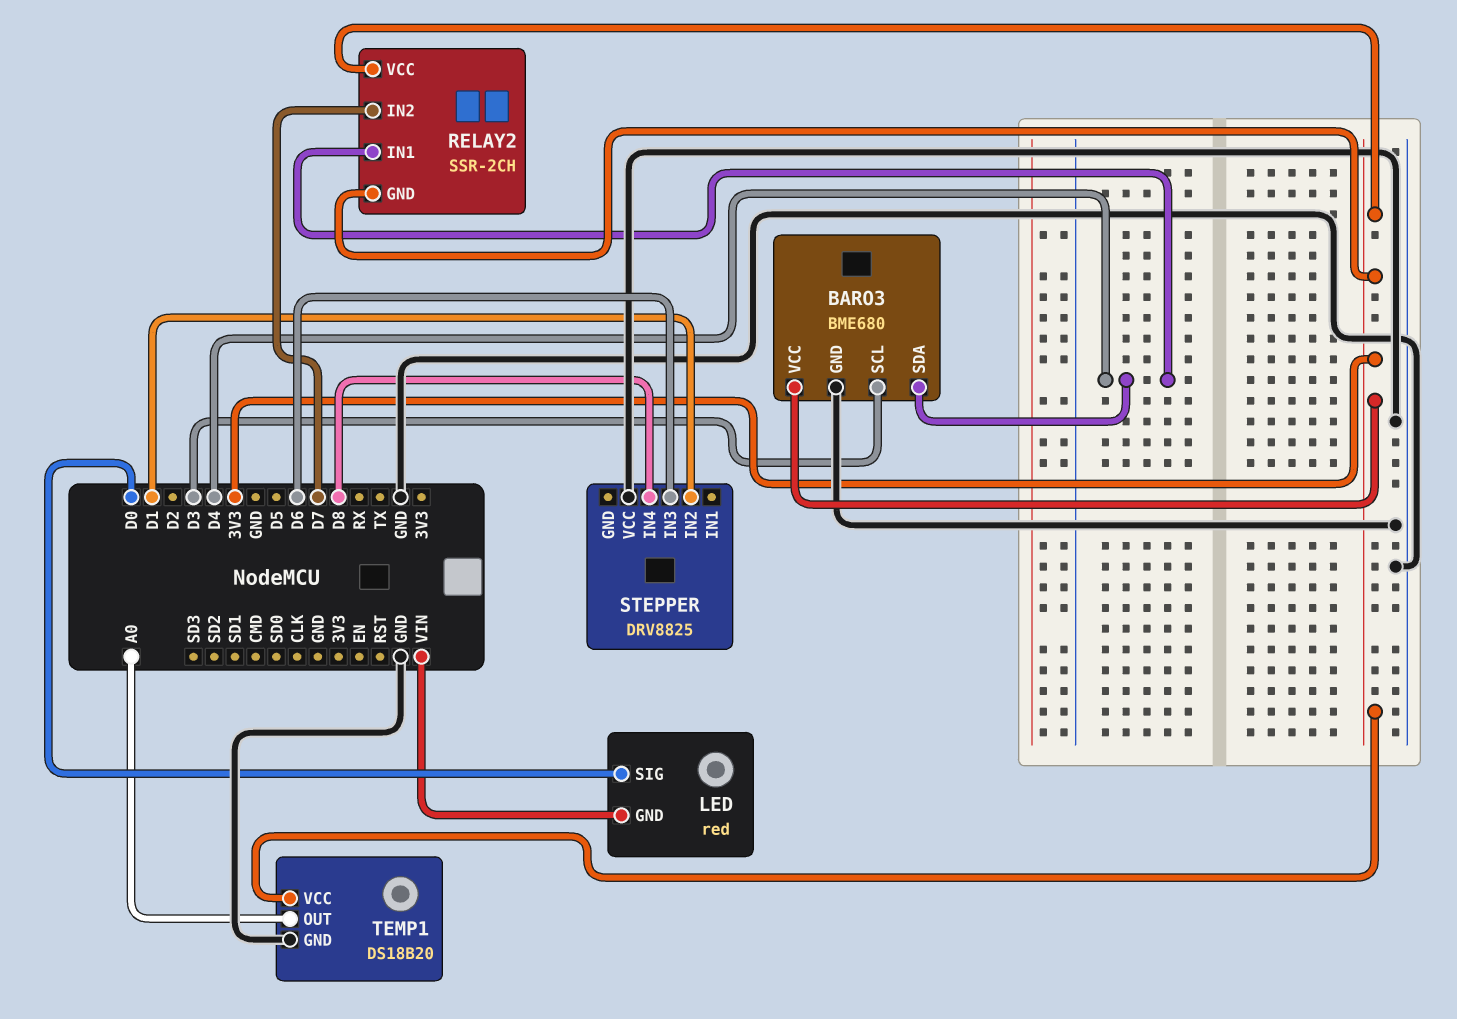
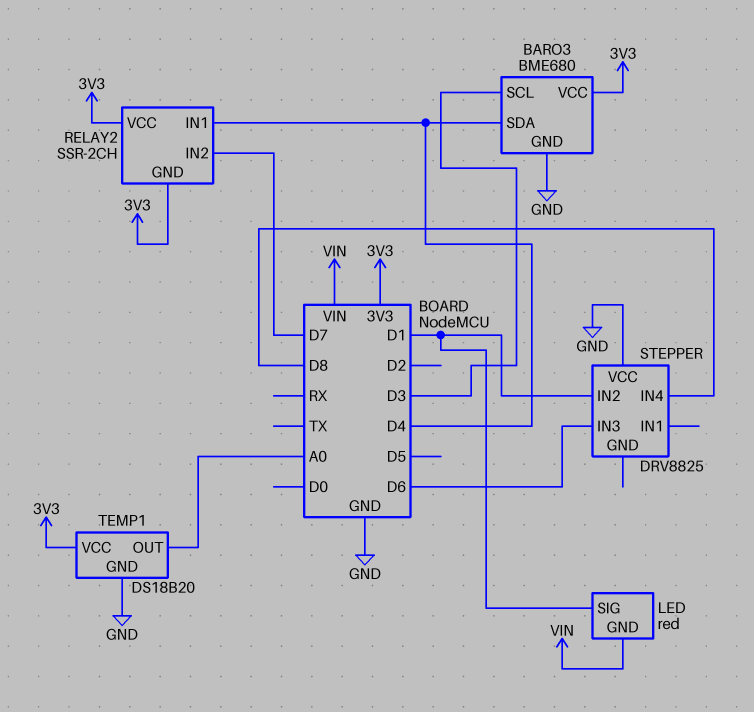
LED pin SIG: D0 -> D1

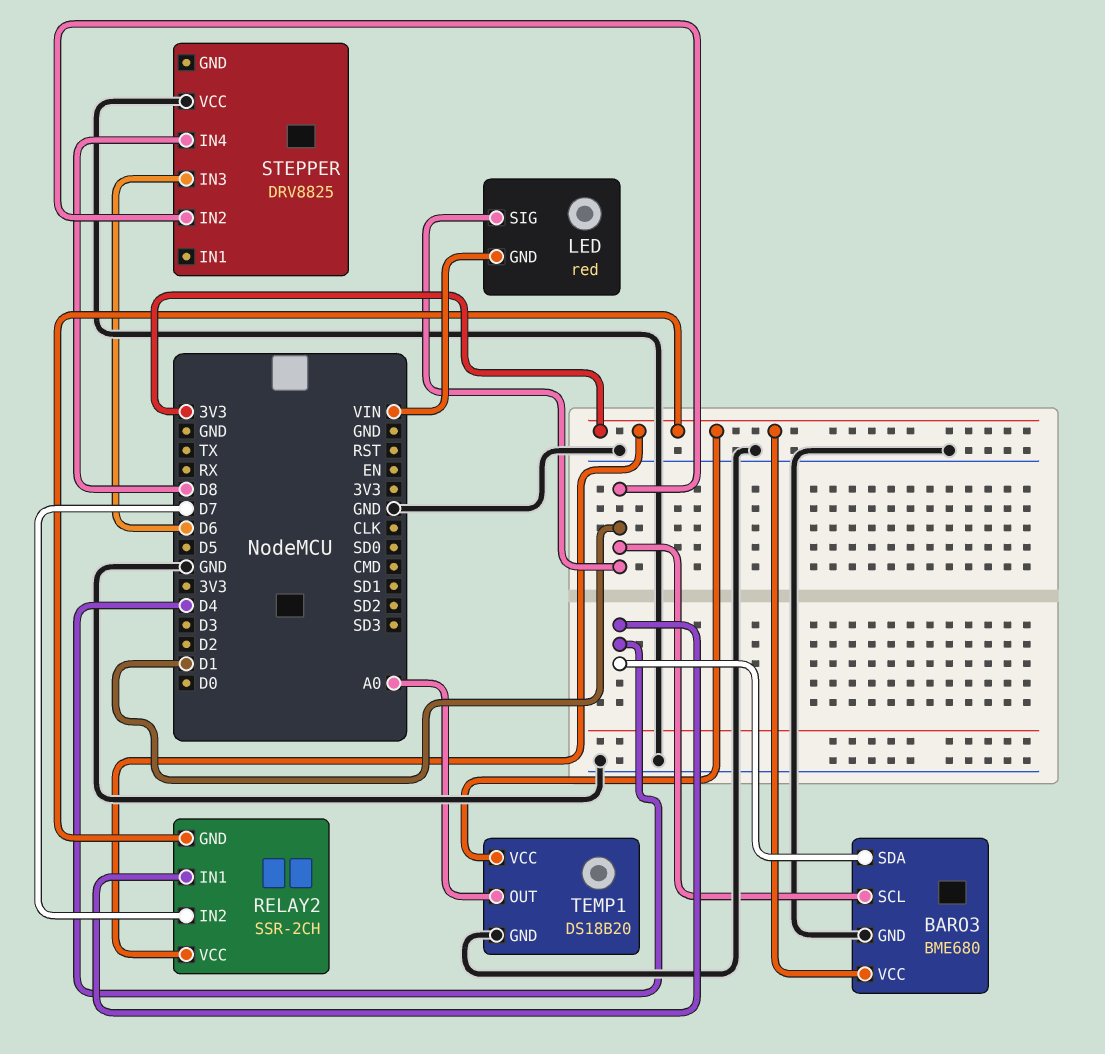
BARO3 pin SCL: D3 -> D1

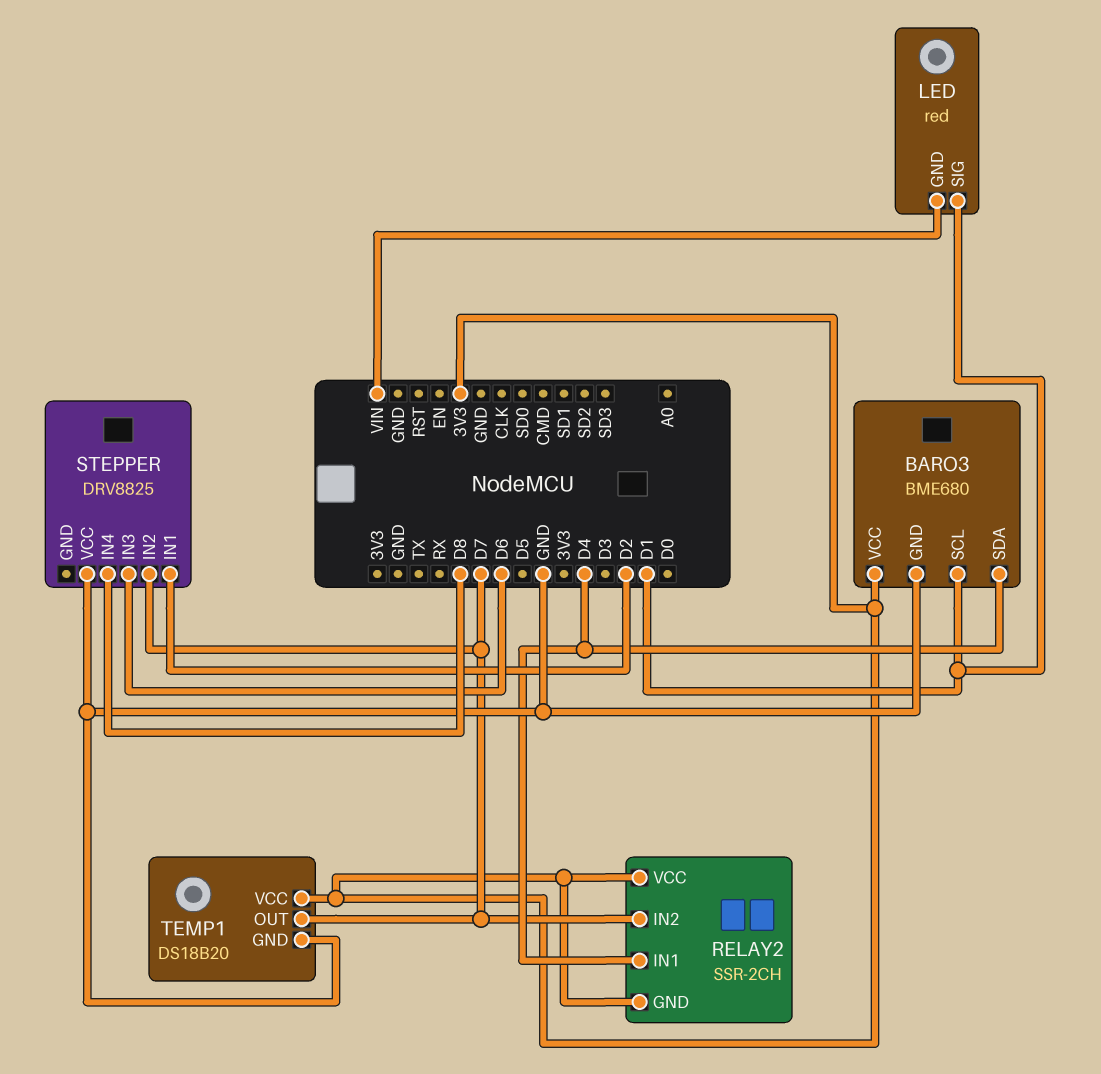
STEPPER pin IN1: none -> D2
STEPPER pin IN2: D1 -> D7
TEMP1 pin OUT: A0 -> D7

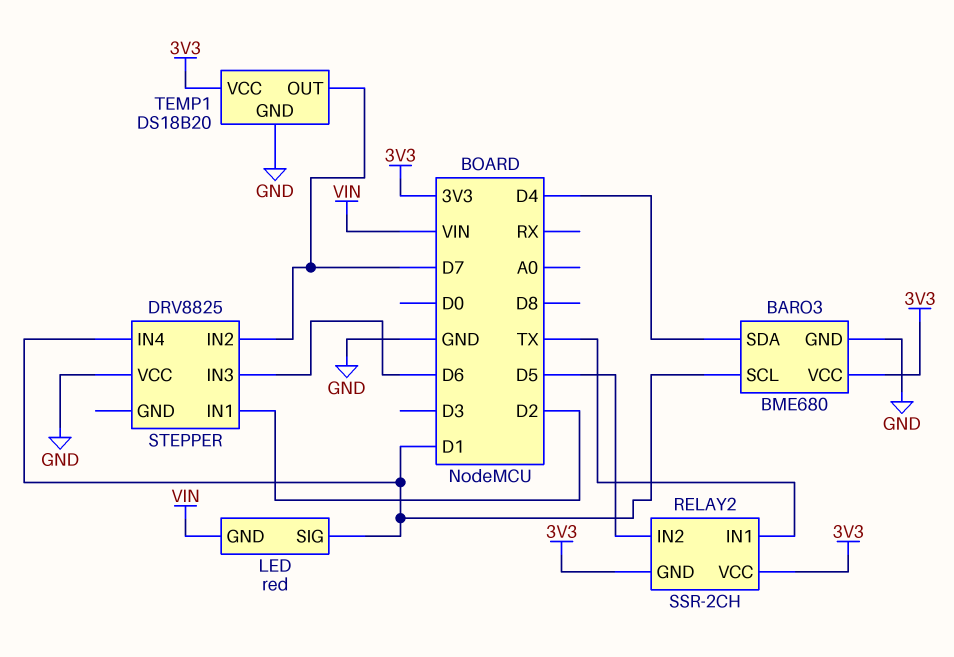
RELAY2 pin IN1: D4 -> TX
RELAY2 pin IN2: D7 -> D5
STEPPER pin IN4: D8 -> D1

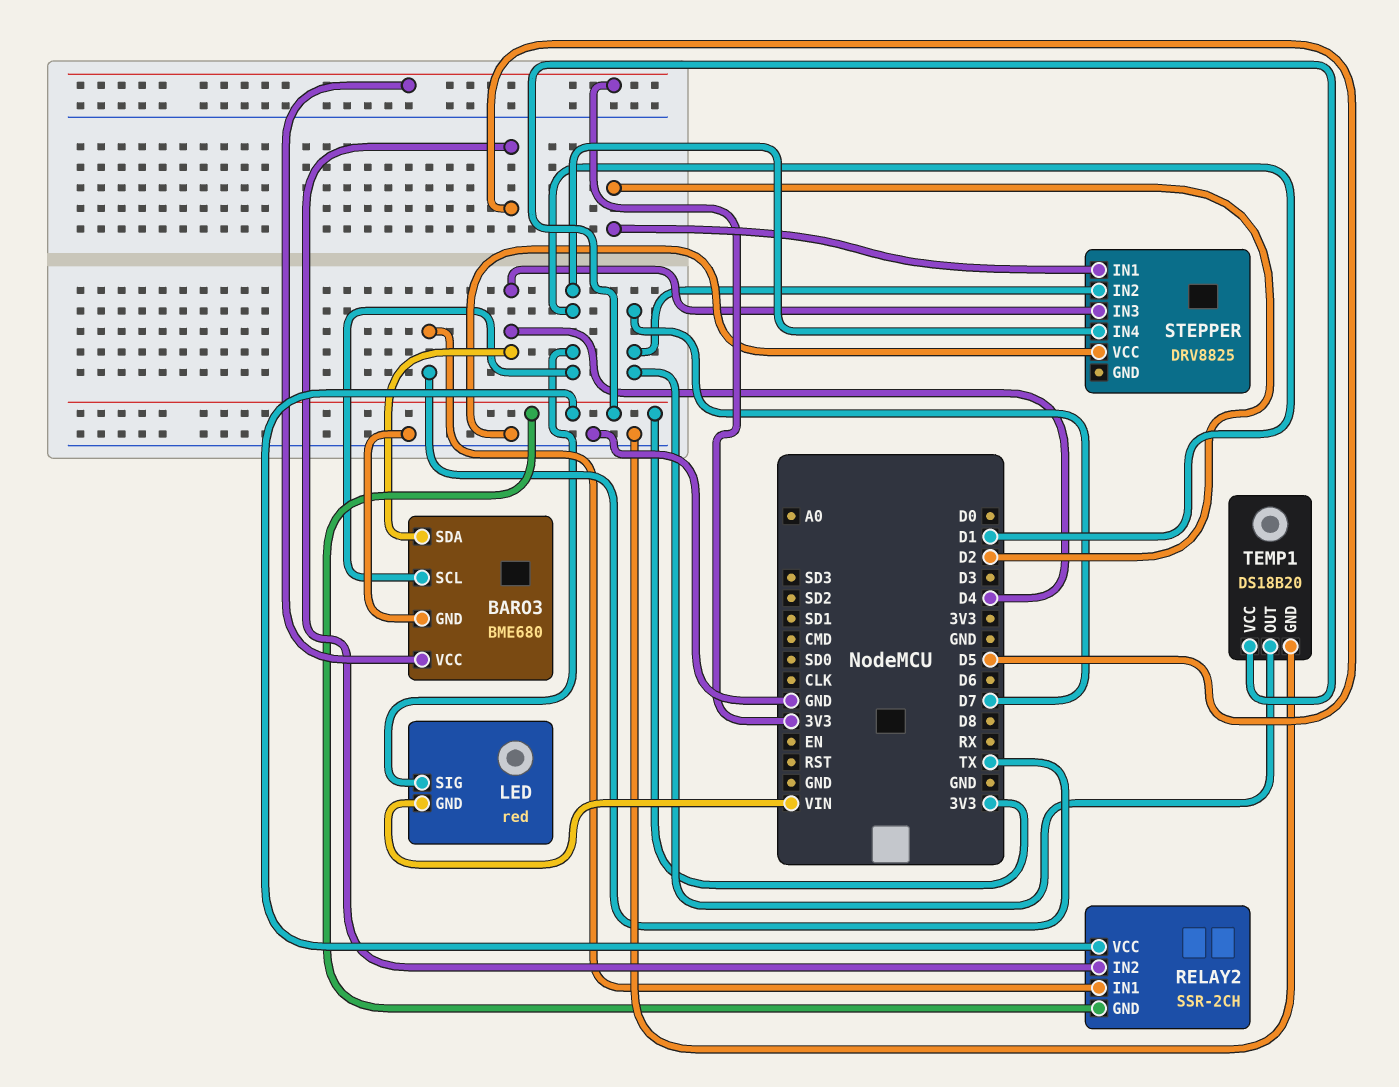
STEPPER pin IN3: D6 -> D4

